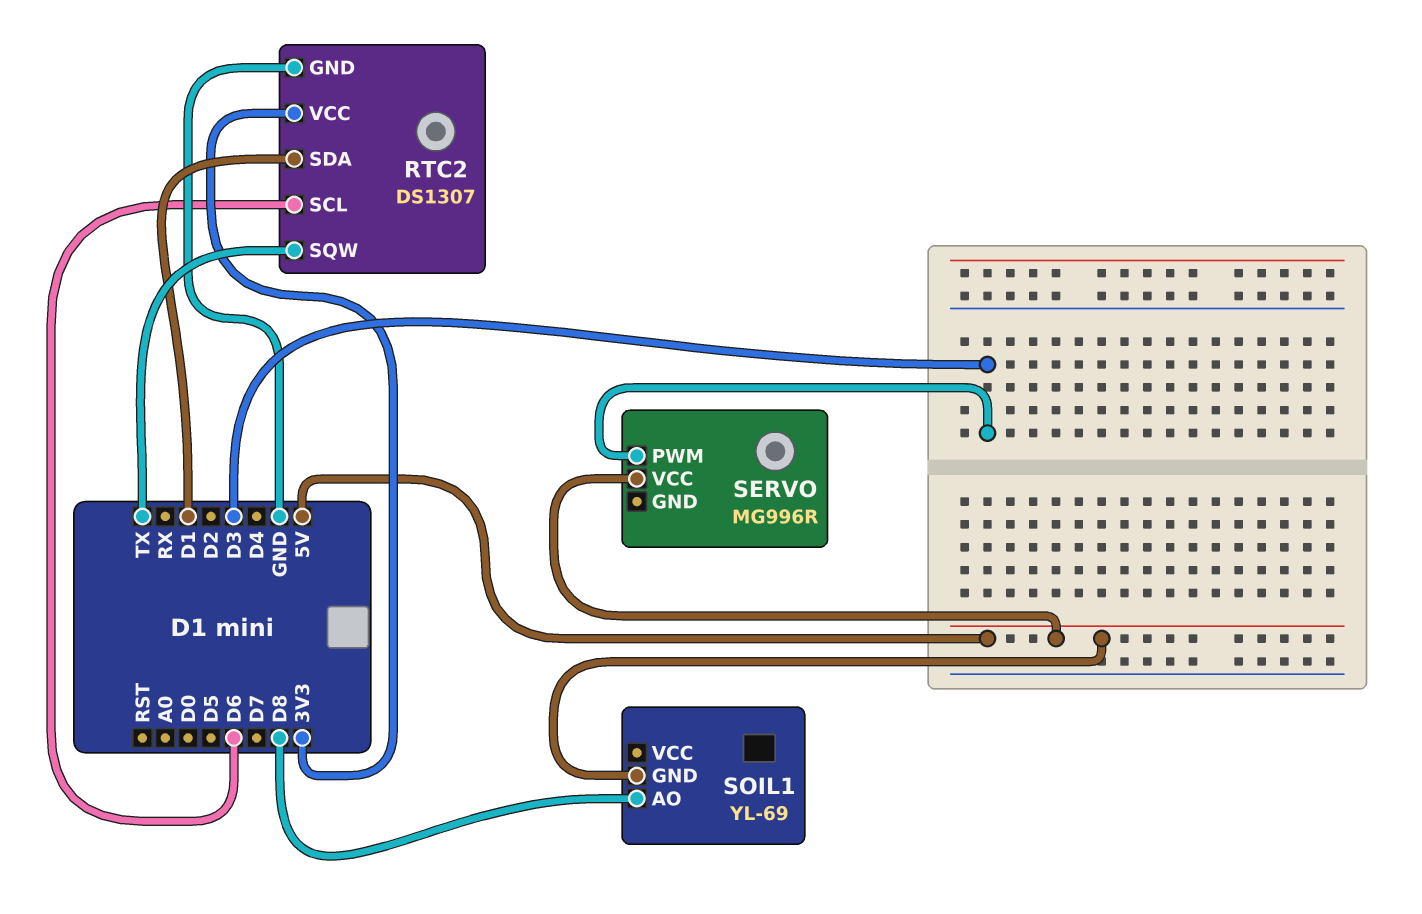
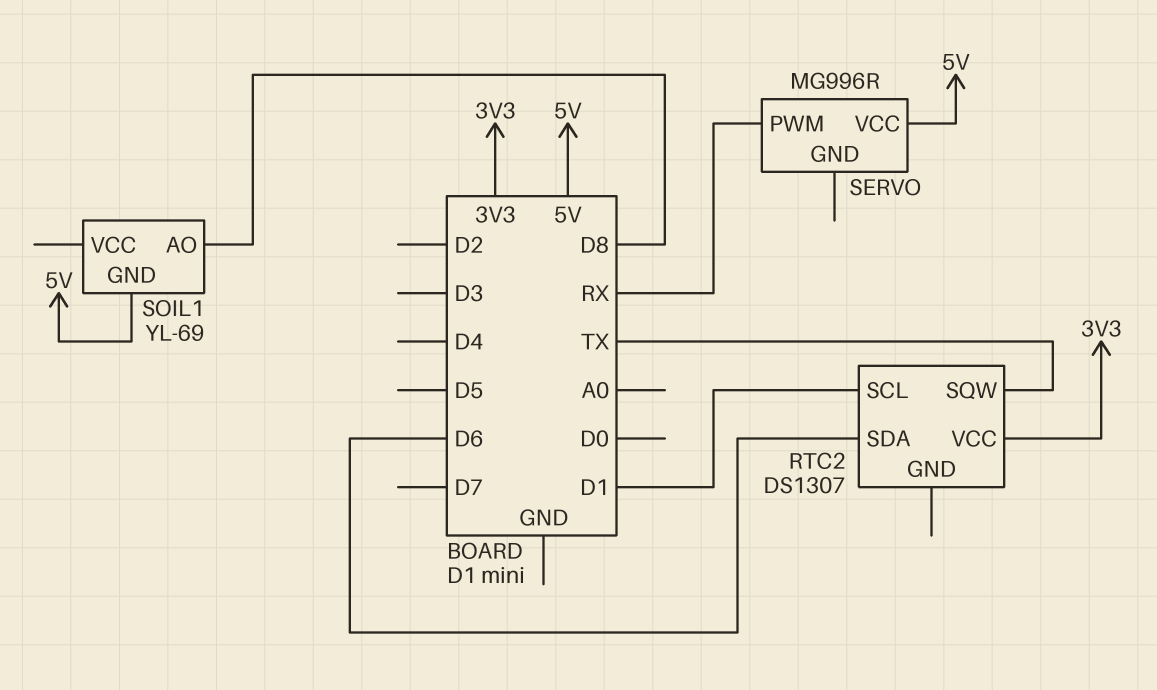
RTC2 pin GND: GND -> none
RTC2 pin SCL: D6 -> D1
RTC2 pin SDA: D1 -> D6
SERVO pin PWM: D3 -> RX

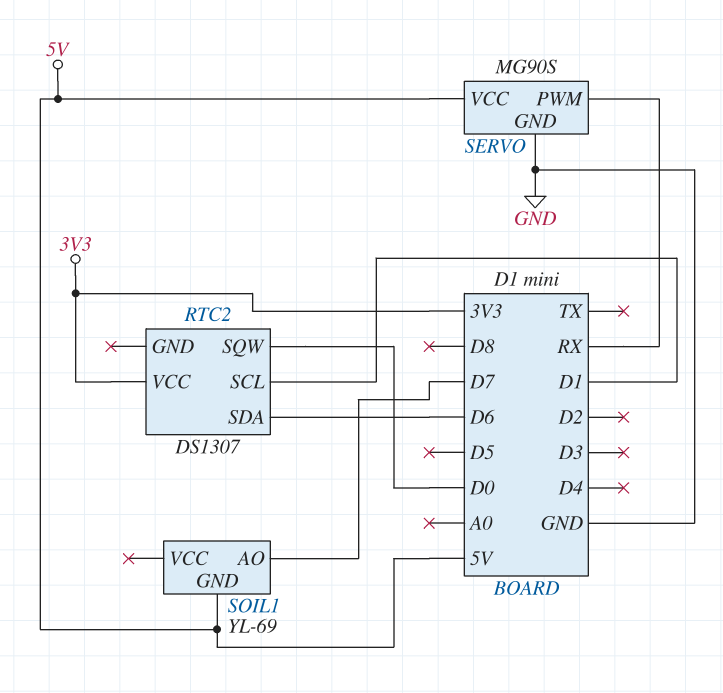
RTC2 pin SQW: TX -> D0
SERVO: MG996R -> MG90S
SERVO pin GND: none -> GND
SOIL1 pin AO: D8 -> D7

